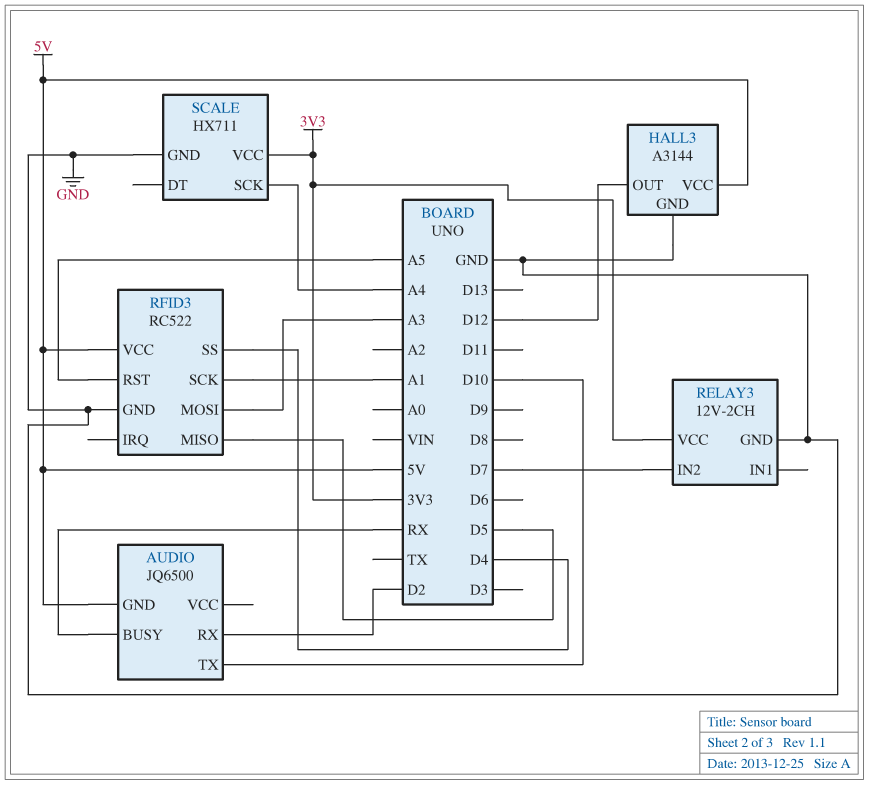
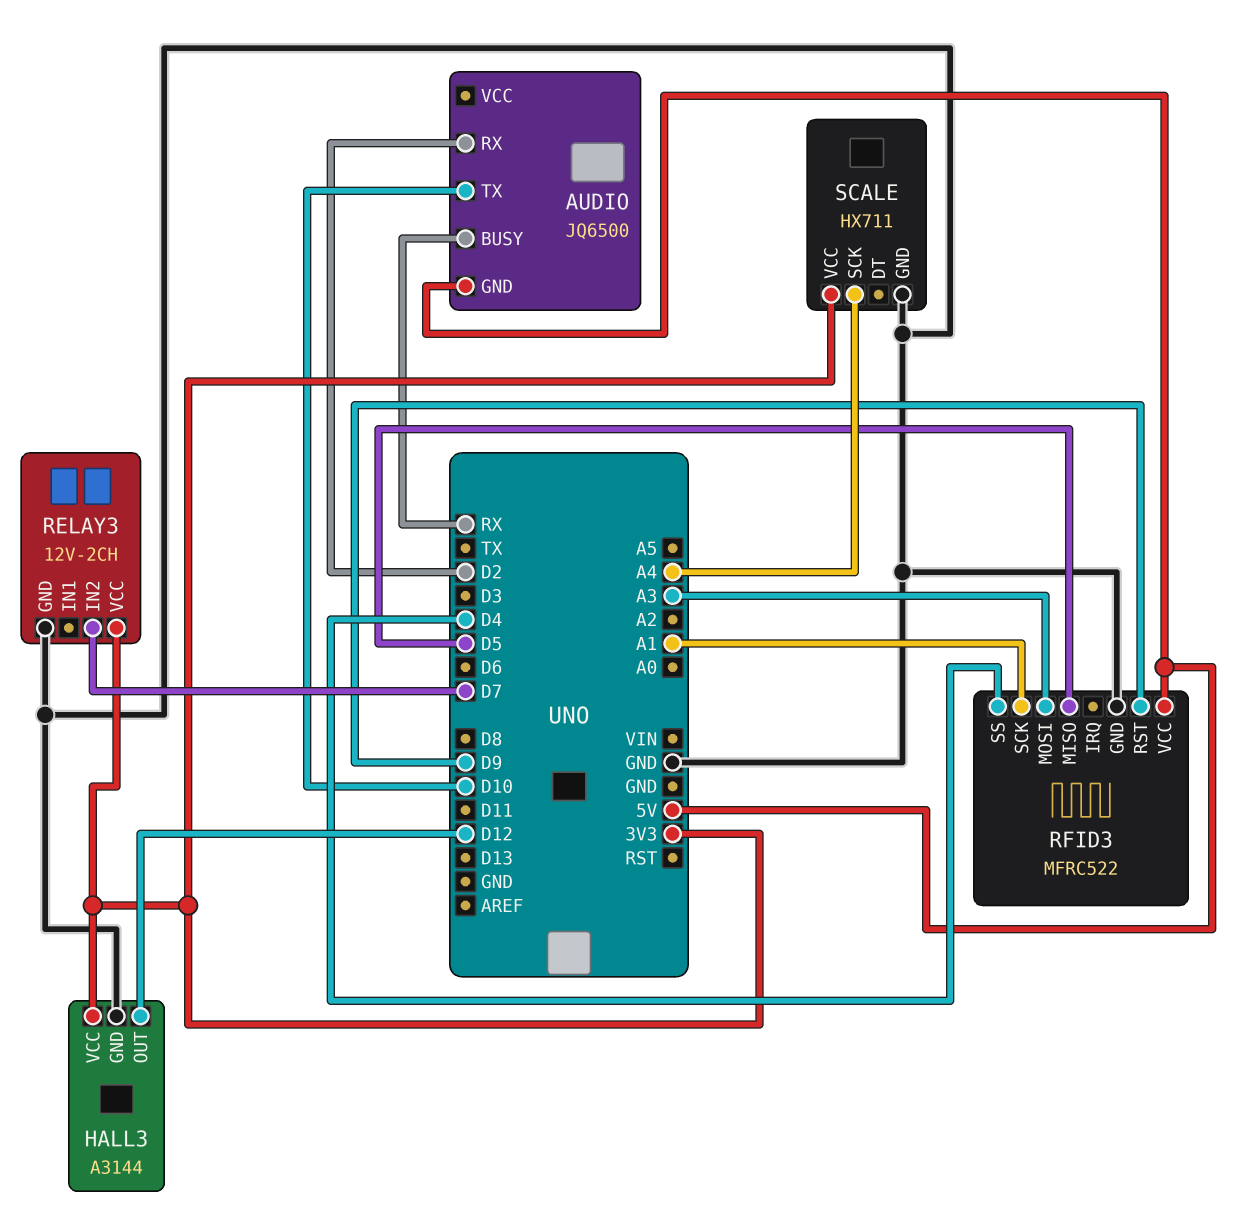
HALL3 pin VCC: 5V -> 3V3
RFID3: RC522 -> MFRC522
RFID3 pin RST: A5 -> D9

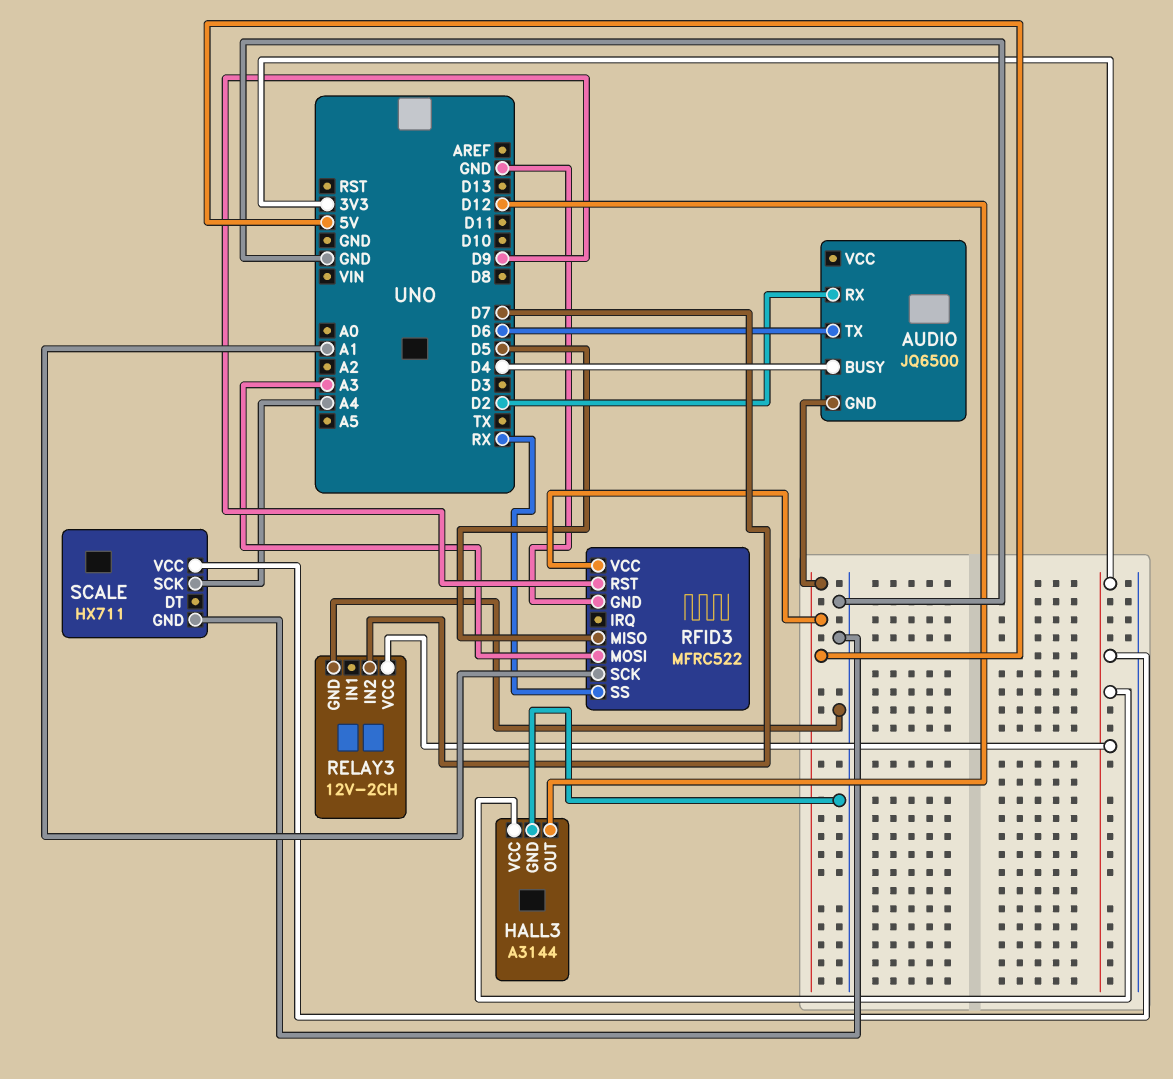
AUDIO pin BUSY: RX -> D4
AUDIO pin TX: D10 -> D6
RFID3 pin SS: D4 -> RX

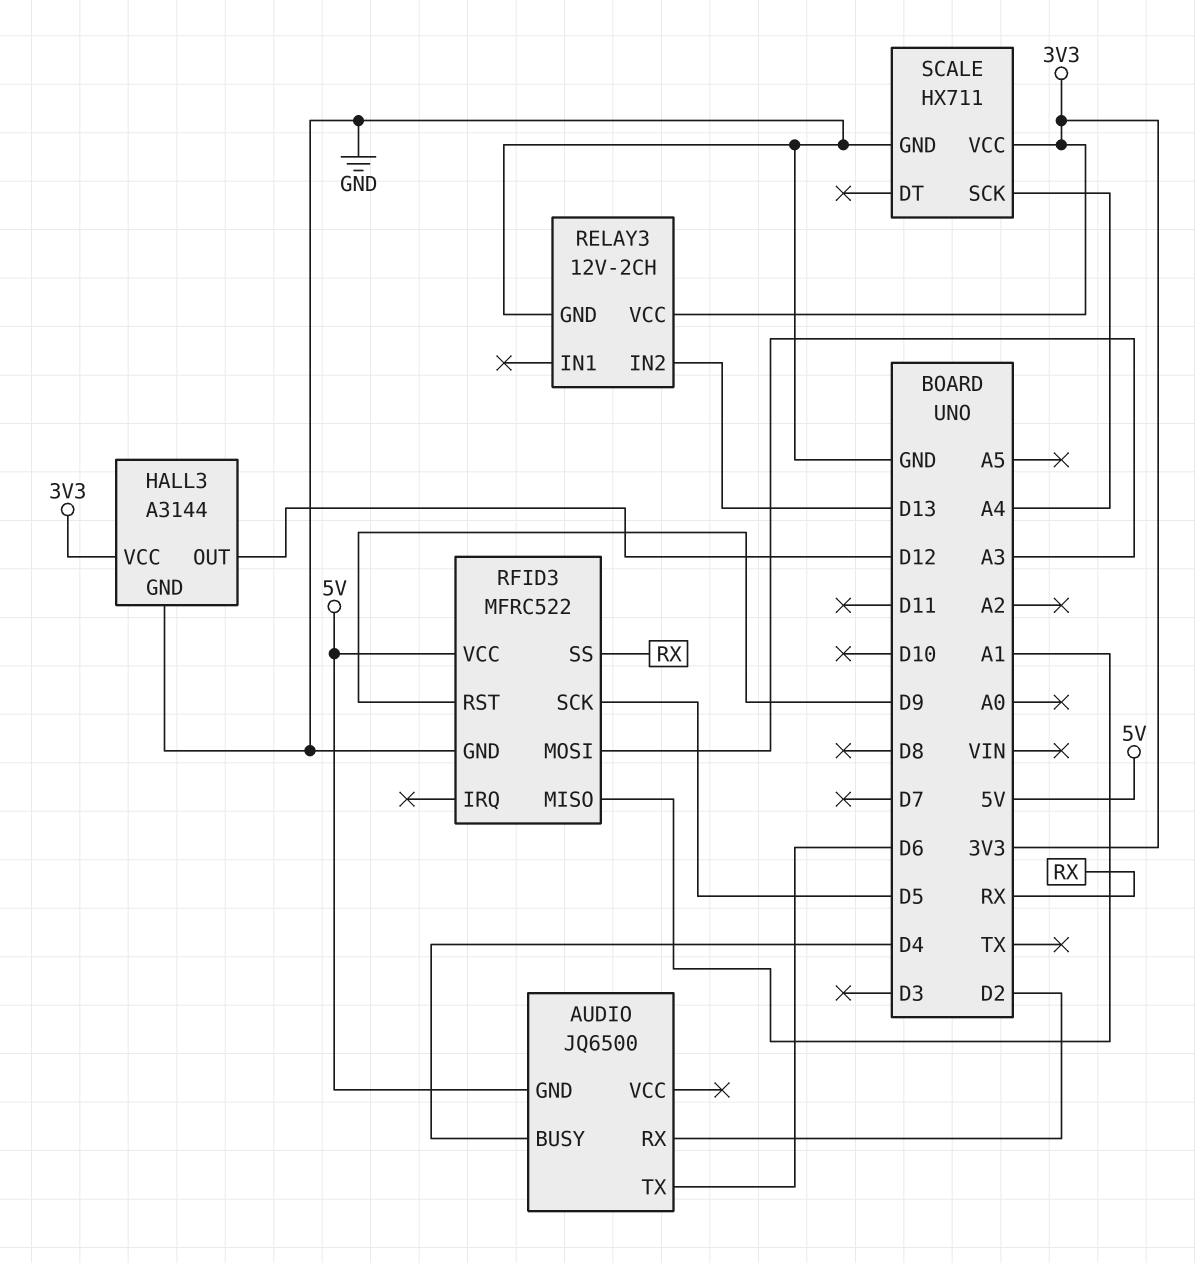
RELAY3 pin IN2: D7 -> D13
RFID3 pin MISO: D5 -> A1
RFID3 pin SCK: A1 -> D5

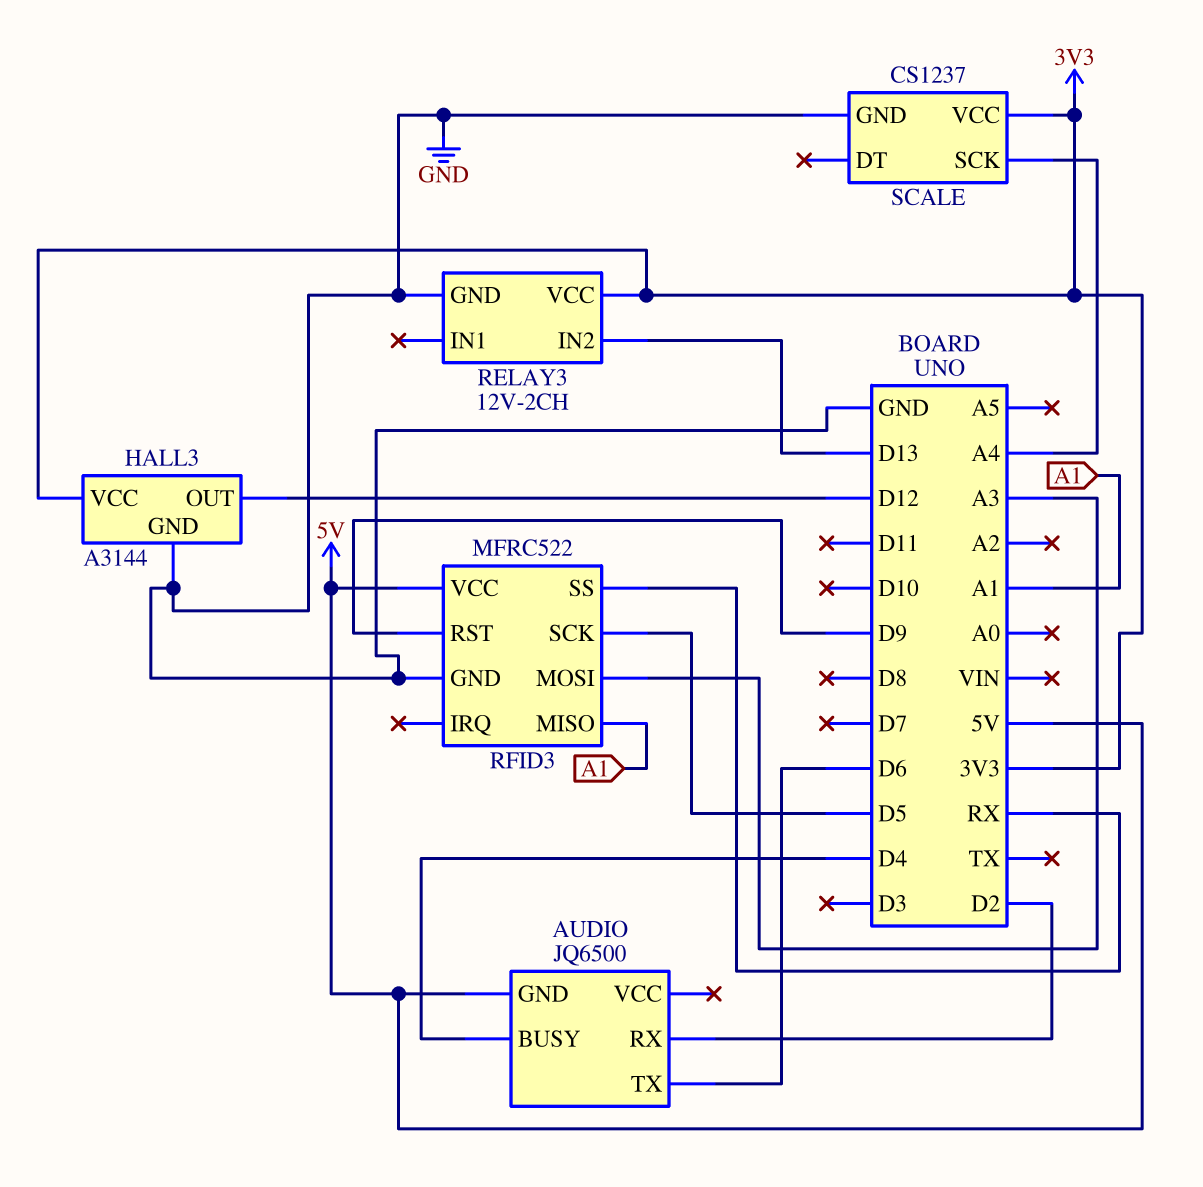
SCALE: HX711 -> CS1237

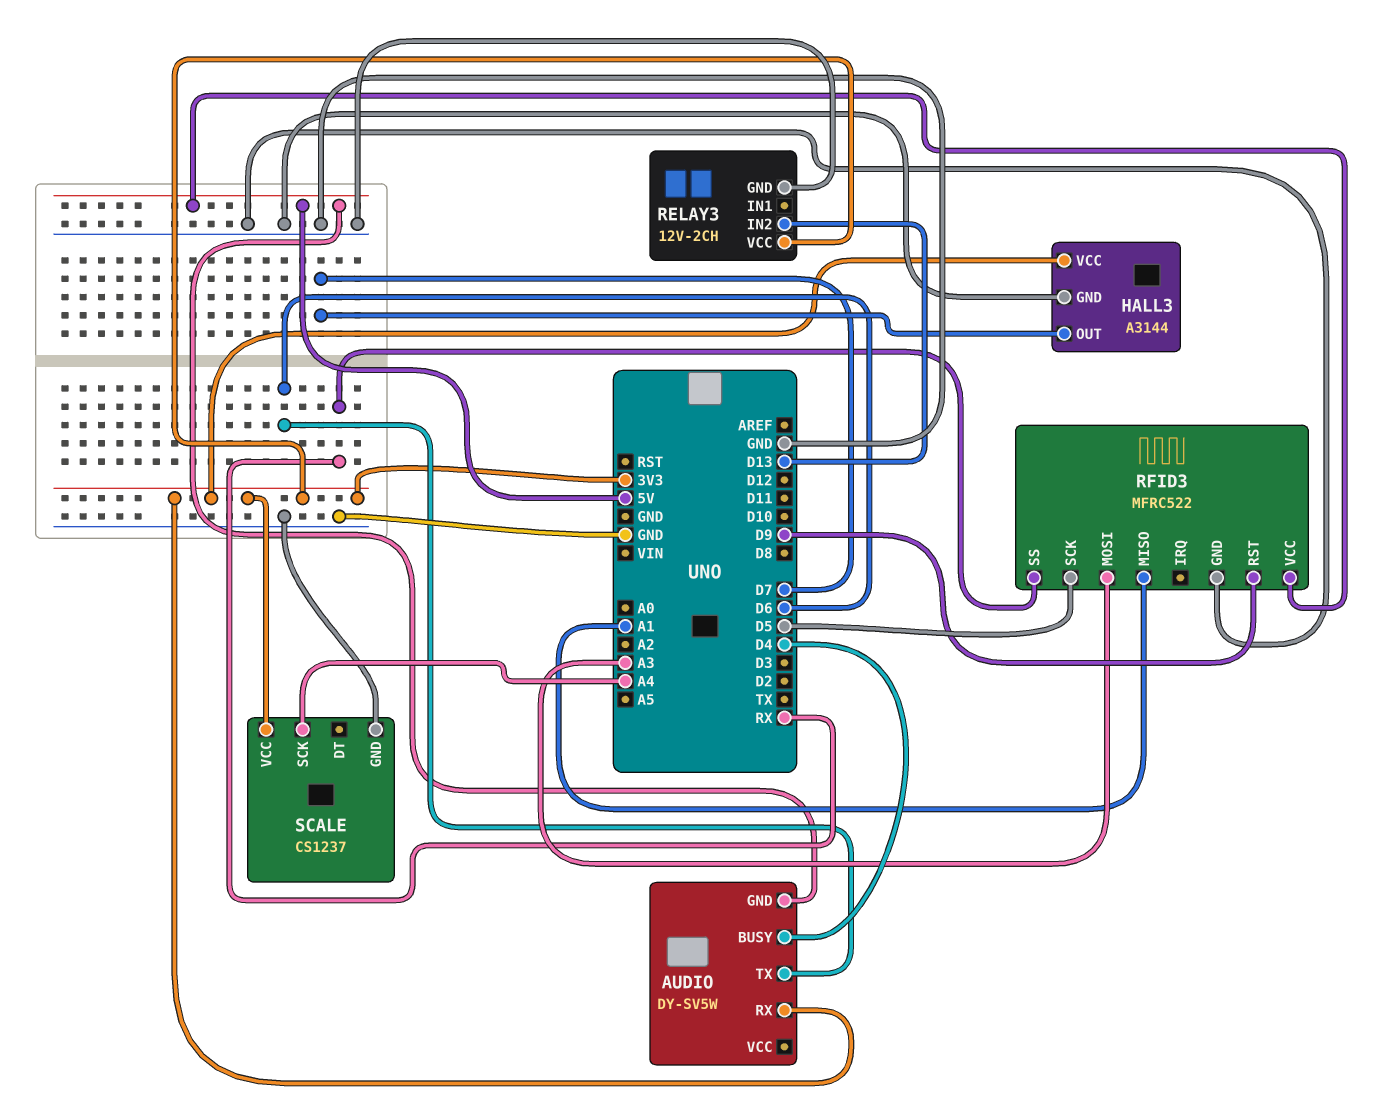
AUDIO: JQ6500 -> DY-SV5W
AUDIO pin RX: D2 -> 3V3
HALL3 pin OUT: D12 -> D7

